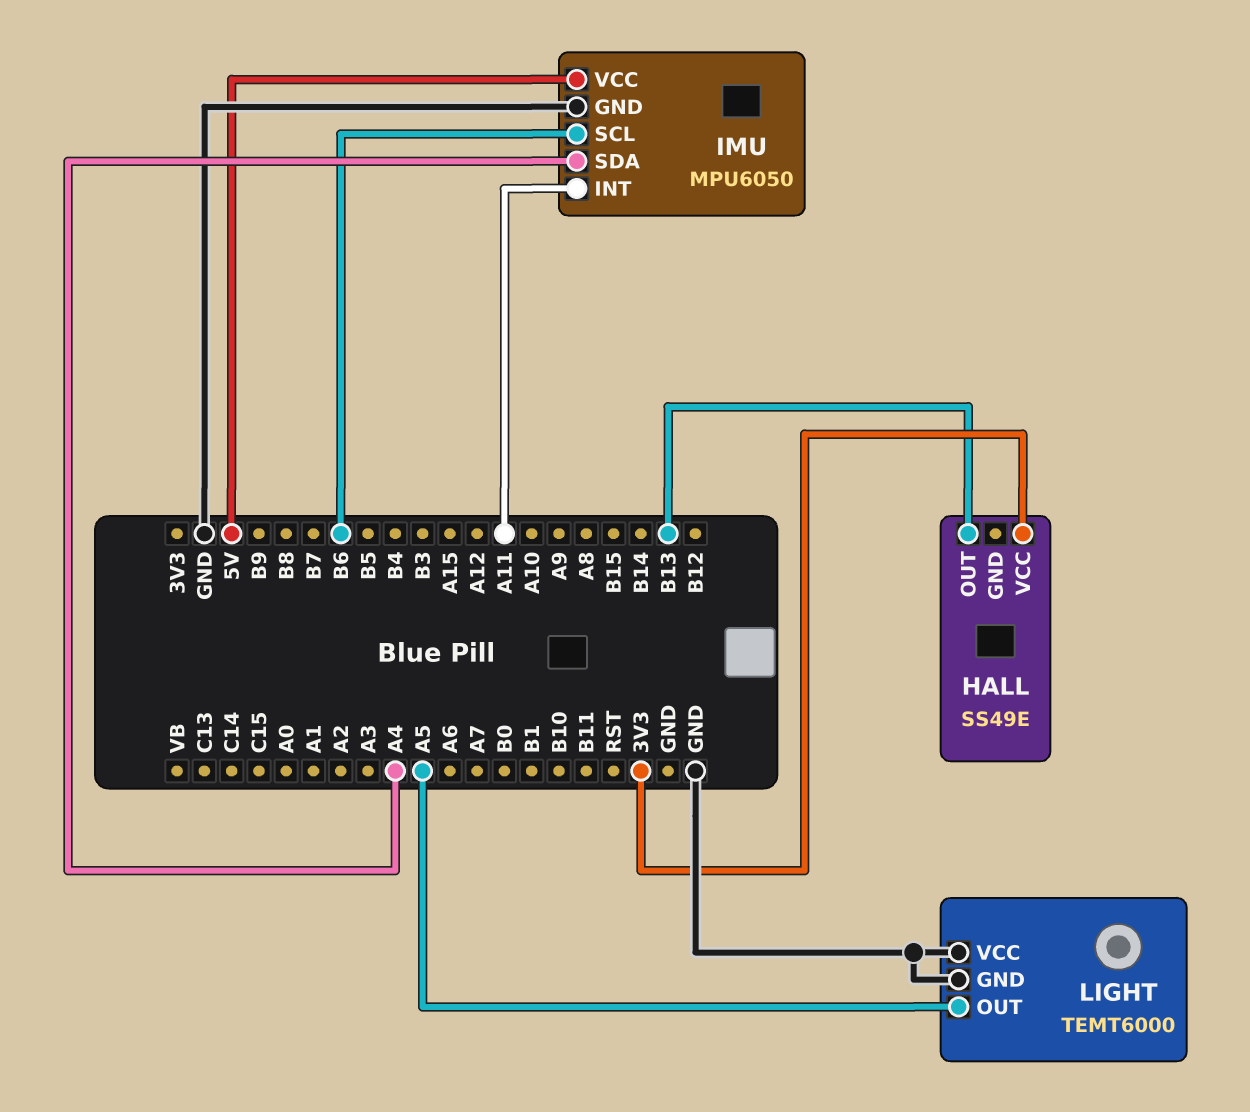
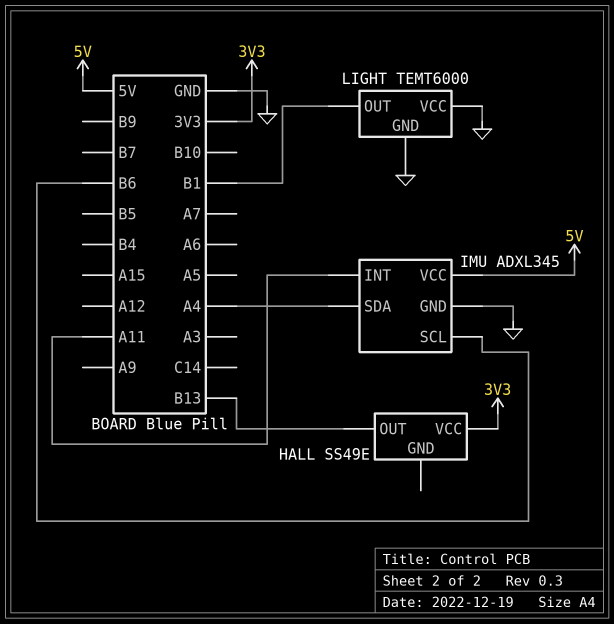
IMU: MPU6050 -> ADXL345
LIGHT pin OUT: A5 -> B1

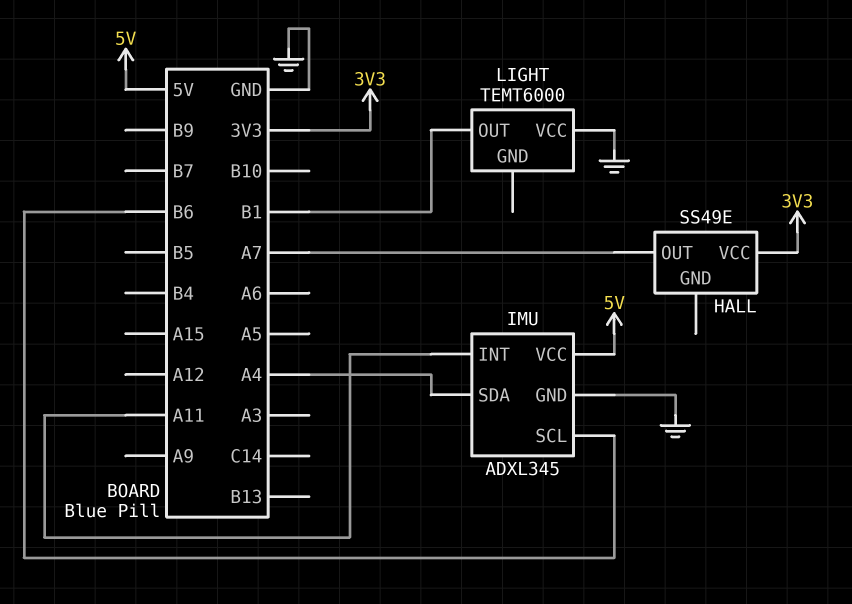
HALL pin OUT: B13 -> A7
LIGHT pin GND: GND -> none

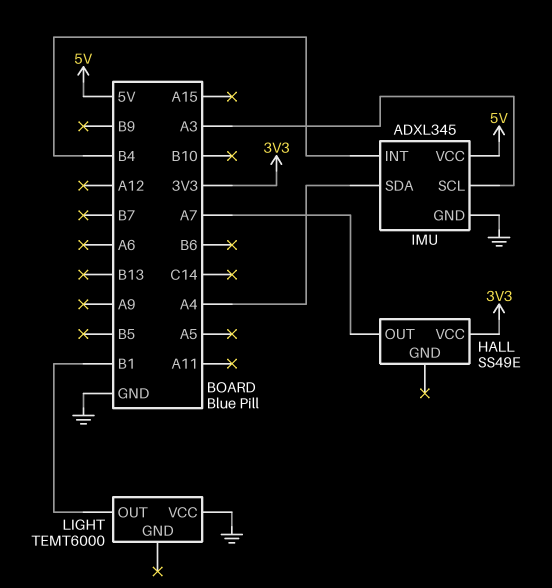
IMU pin INT: A11 -> B4
IMU pin SCL: B6 -> A3

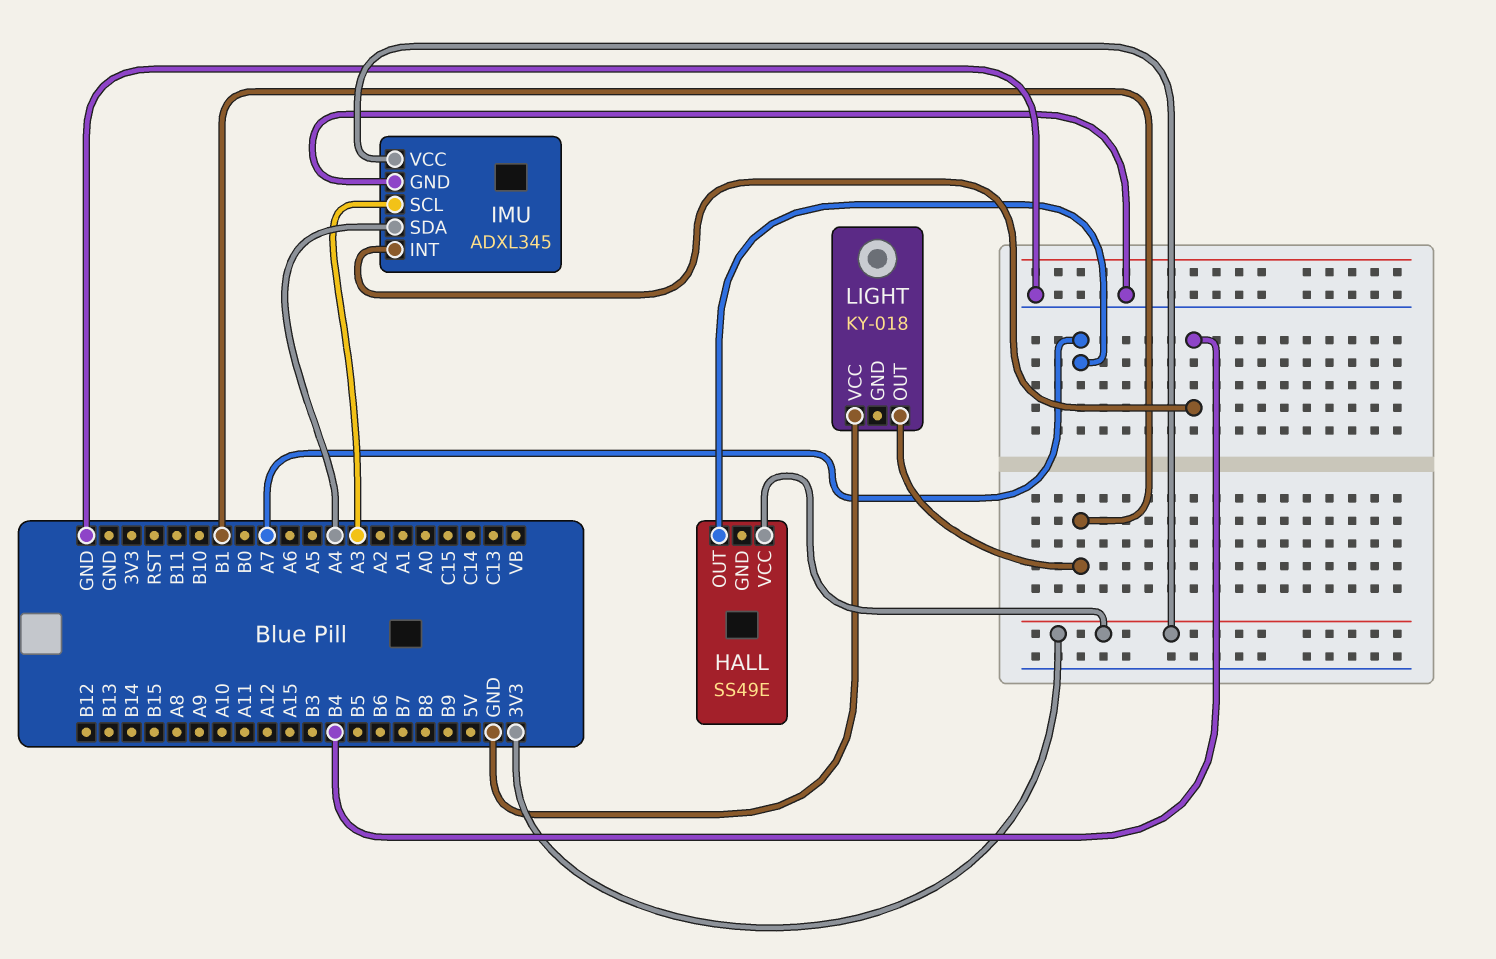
IMU pin VCC: 5V -> 3V3
LIGHT: TEMT6000 -> KY-018

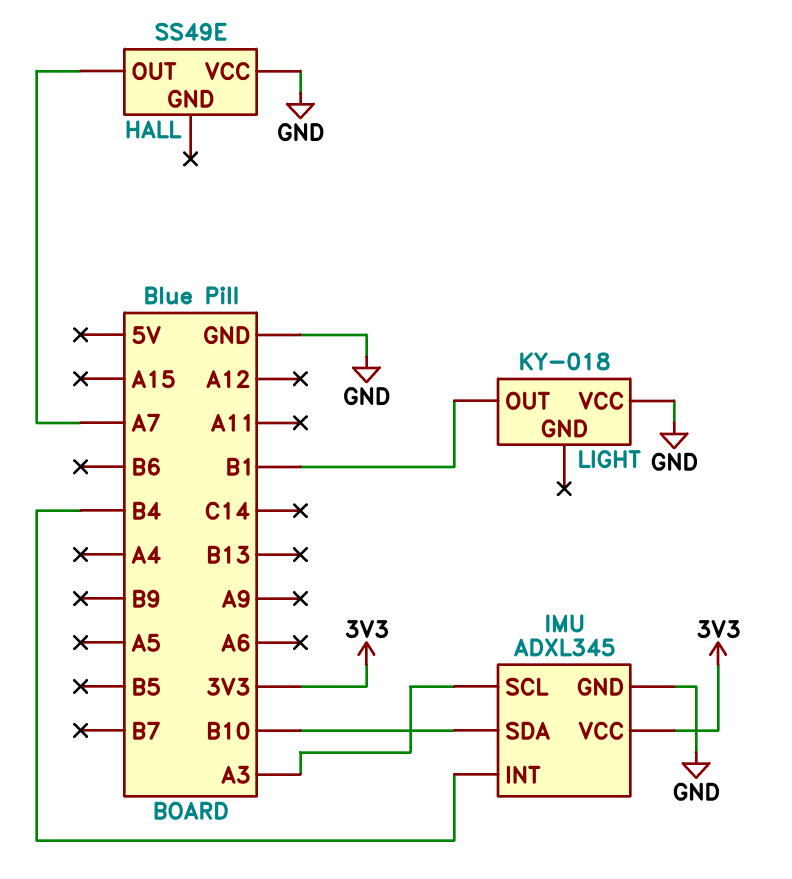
HALL pin VCC: 3V3 -> GND
IMU pin SDA: A4 -> B10

